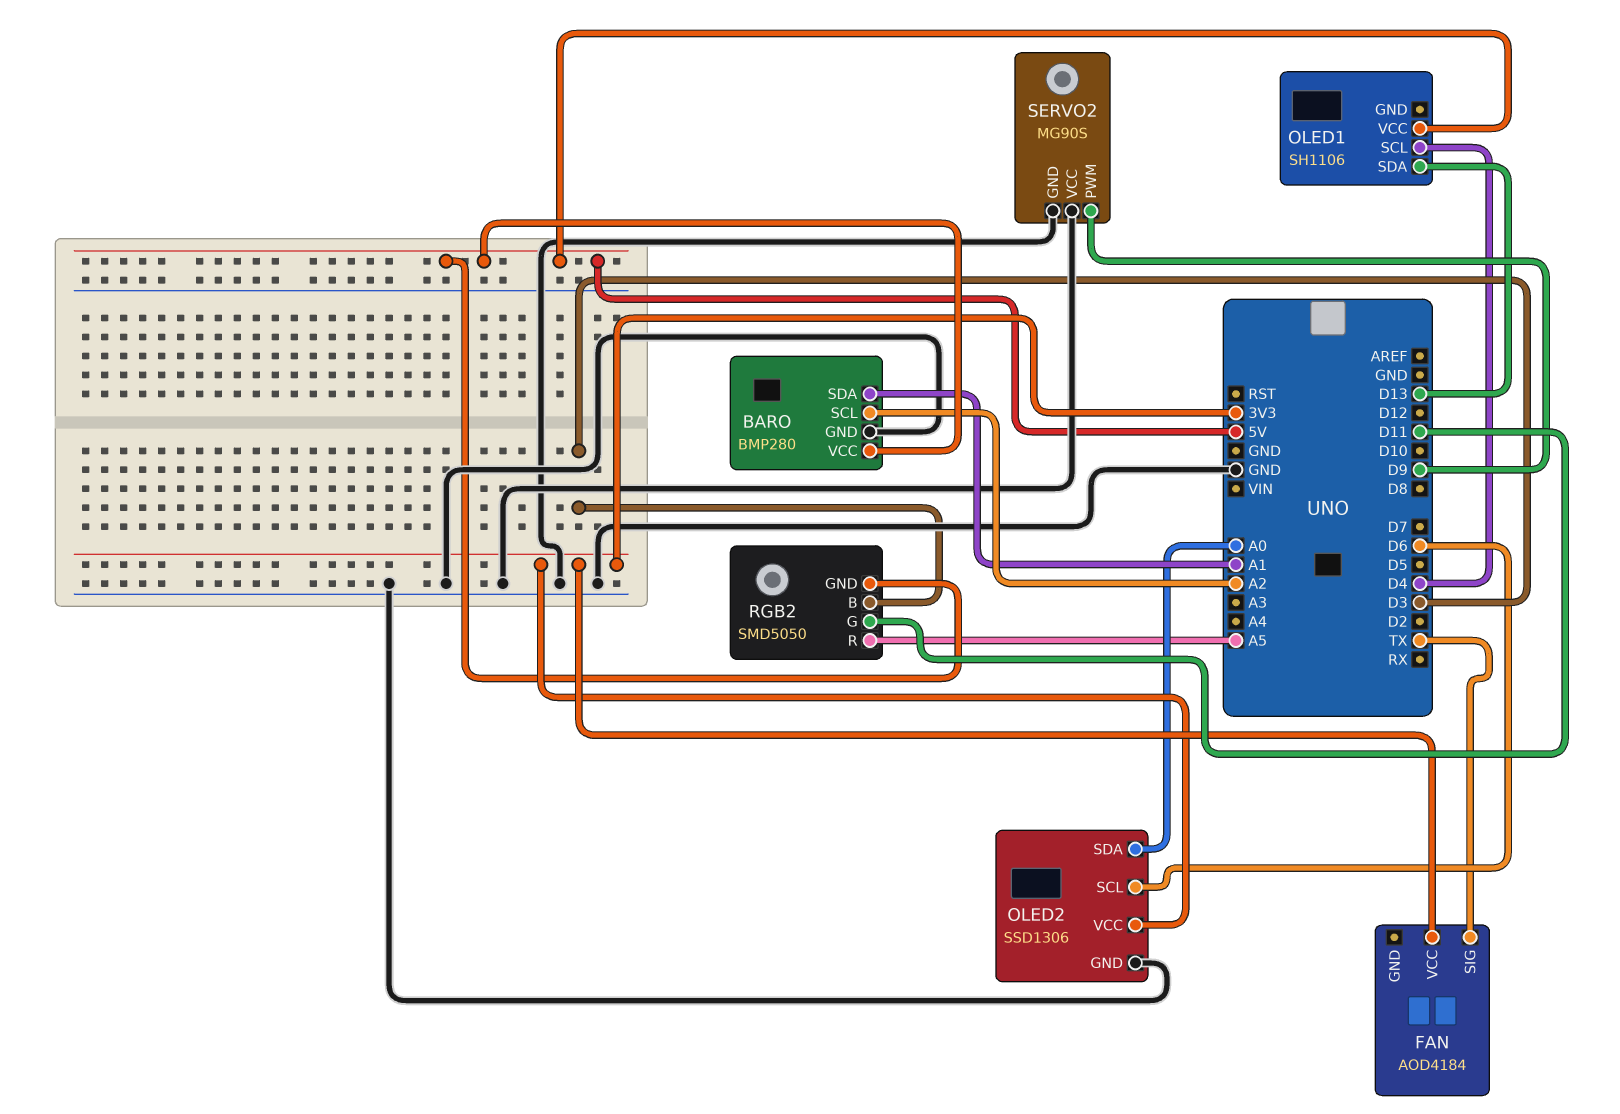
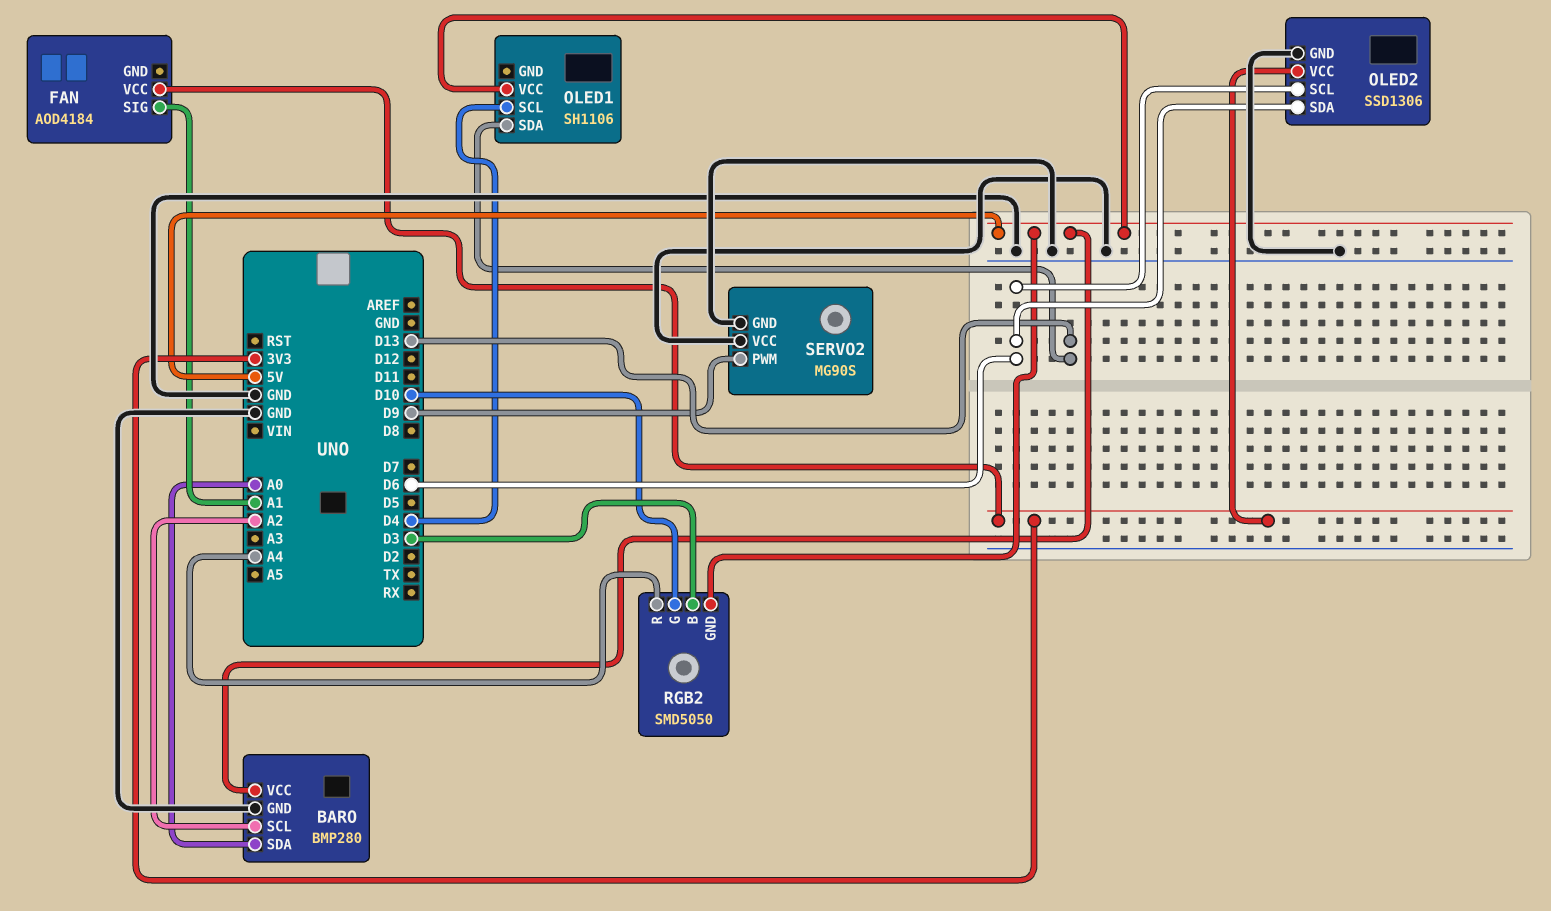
BARO pin SDA: A1 -> A0
FAN pin SIG: TX -> A1
OLED2 pin SDA: A0 -> D6
RGB2 pin G: D11 -> D10
RGB2 pin R: A5 -> A4

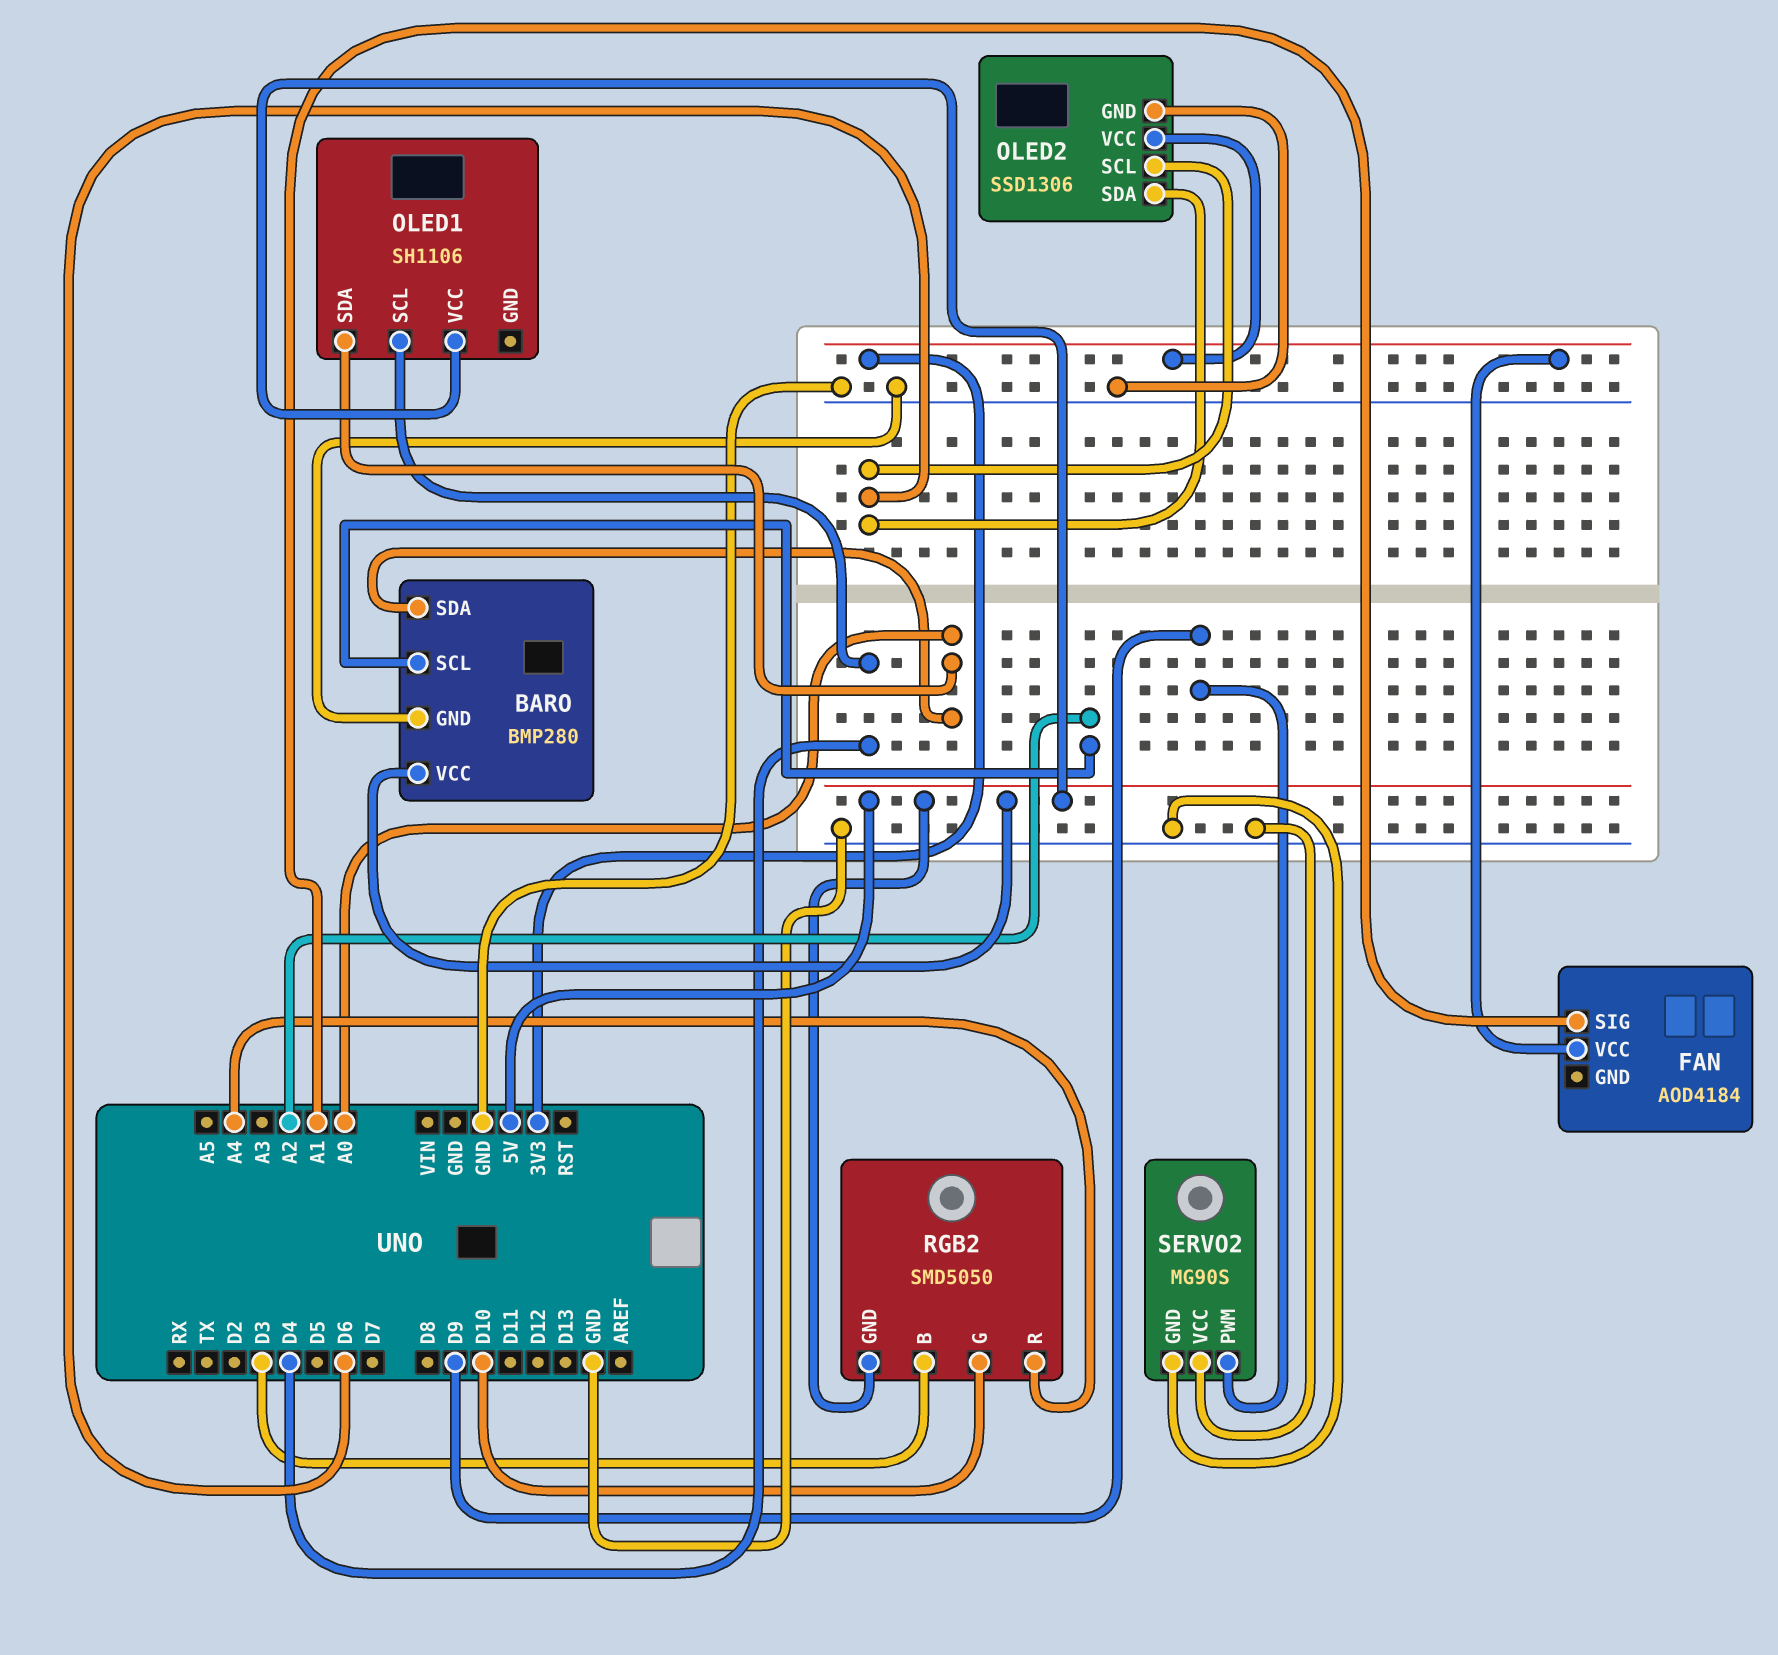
OLED1 pin SDA: D13 -> A0

